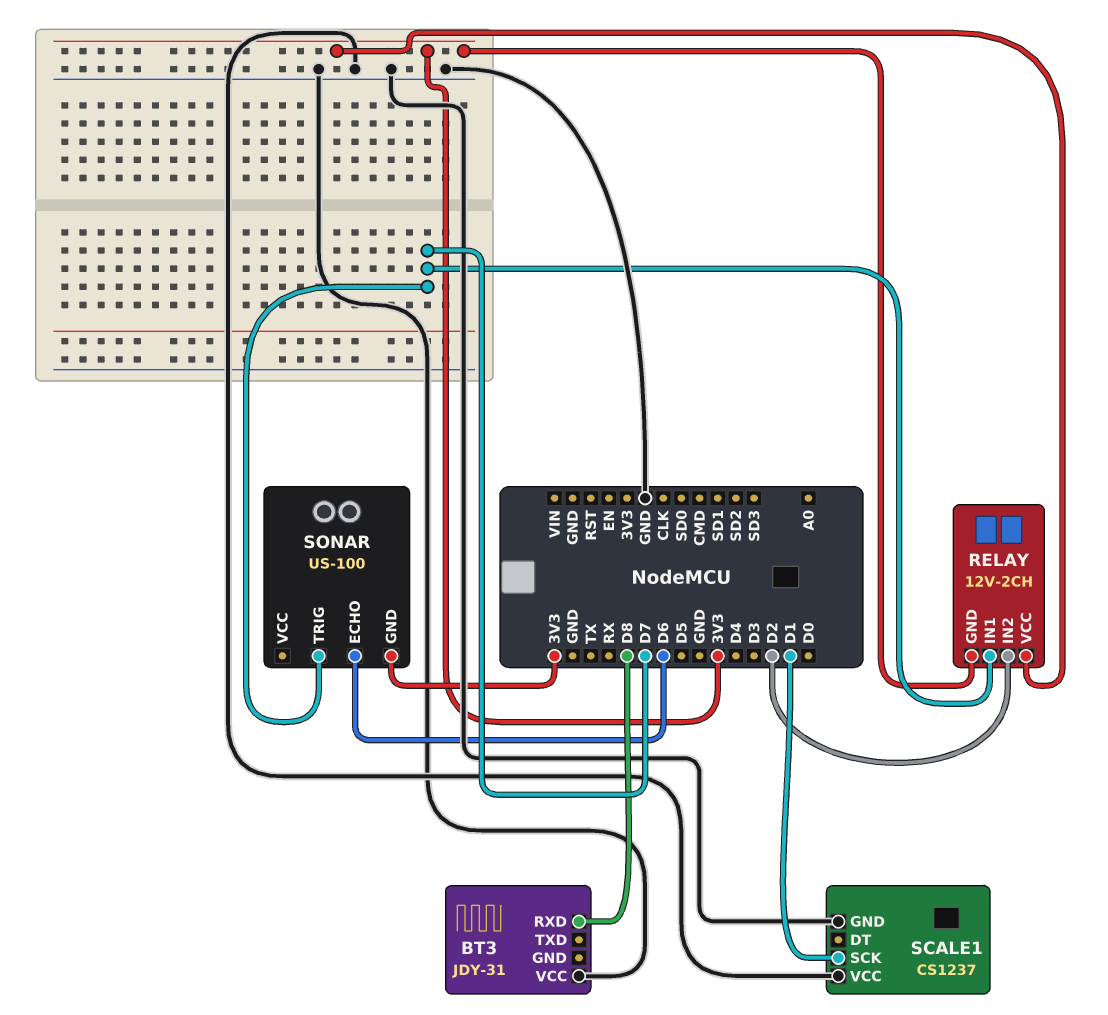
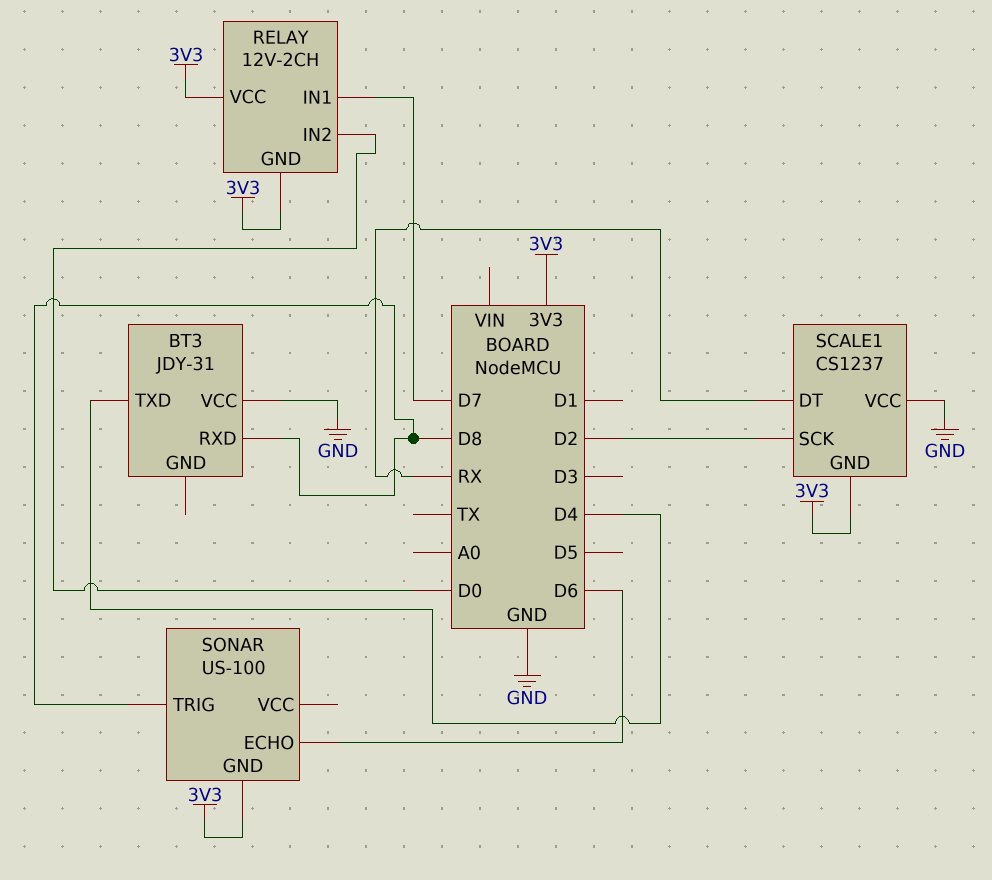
BT3 pin TXD: none -> D4
RELAY pin IN2: D2 -> D0
SCALE1 pin DT: none -> RX
SCALE1 pin GND: GND -> 3V3
SCALE1 pin SCK: D1 -> D2
SONAR pin TRIG: D7 -> D8

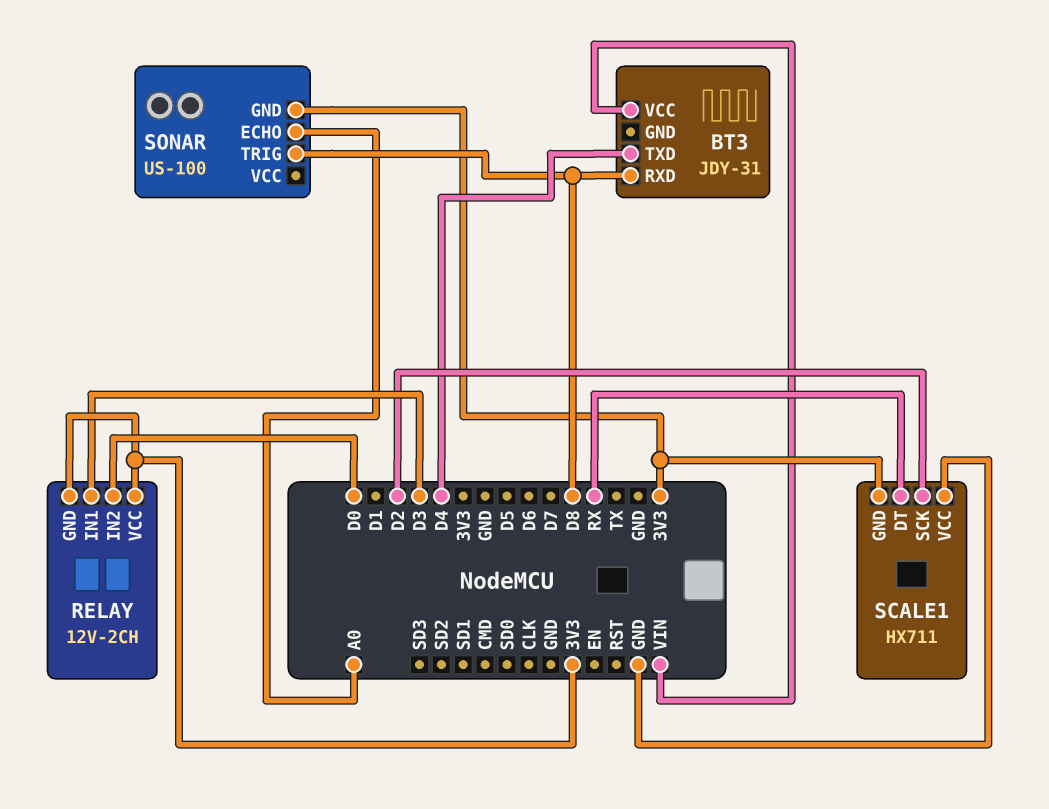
BT3 pin VCC: GND -> VIN
RELAY pin IN1: D7 -> D3
SCALE1: CS1237 -> HX711
SONAR pin ECHO: D6 -> A0

